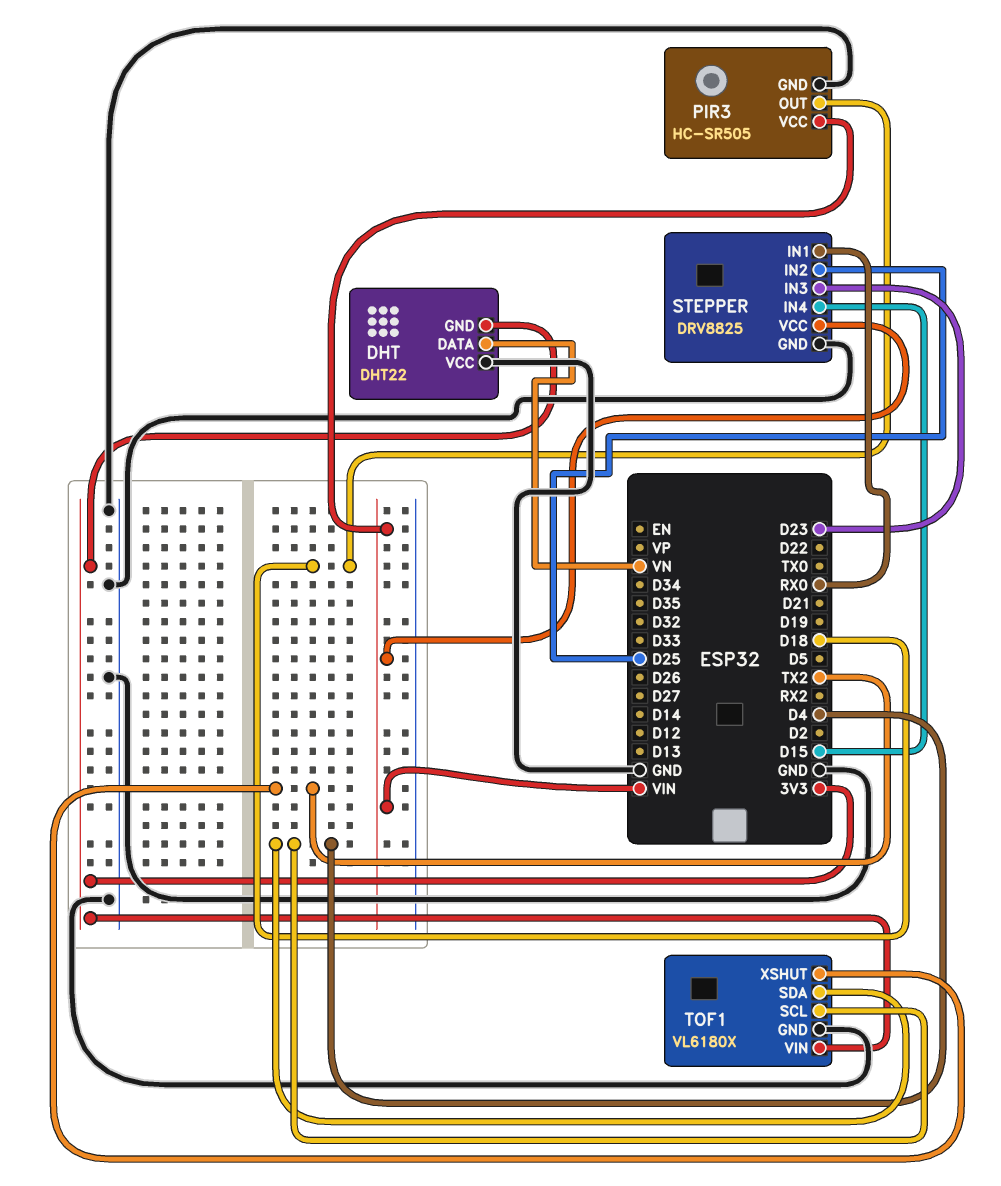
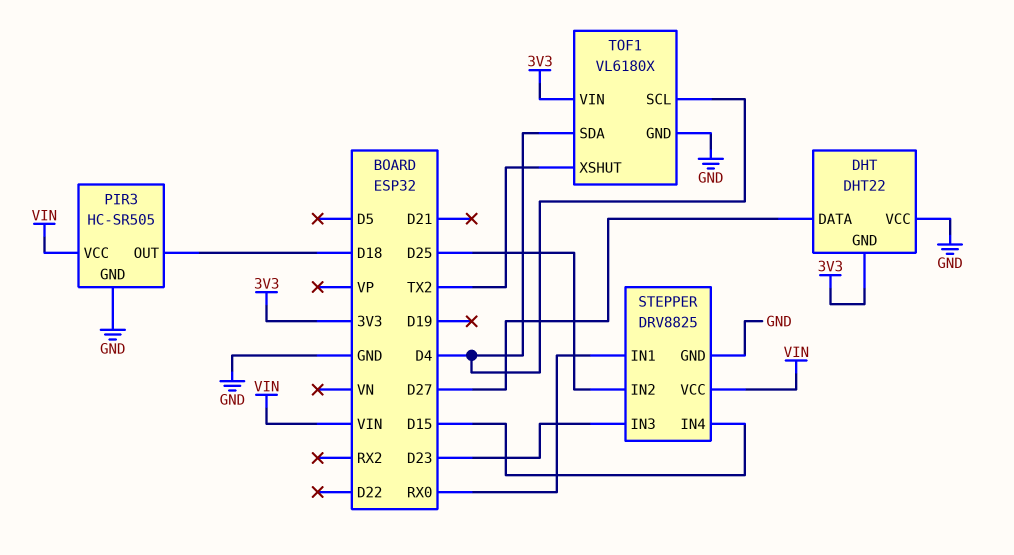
DHT pin DATA: VN -> D27

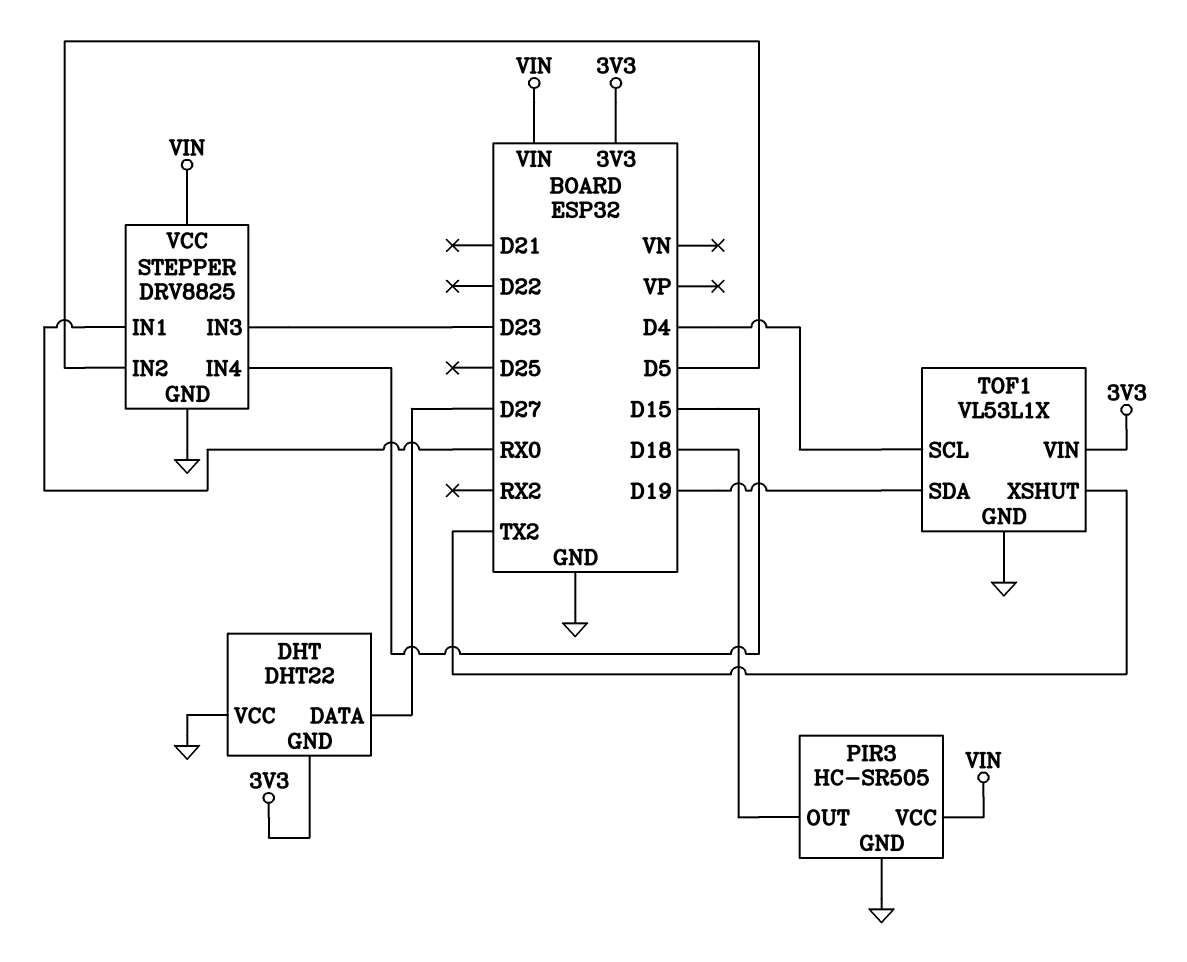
STEPPER pin IN2: D25 -> D5
TOF1: VL6180X -> VL53L1X
TOF1 pin SDA: D4 -> D19

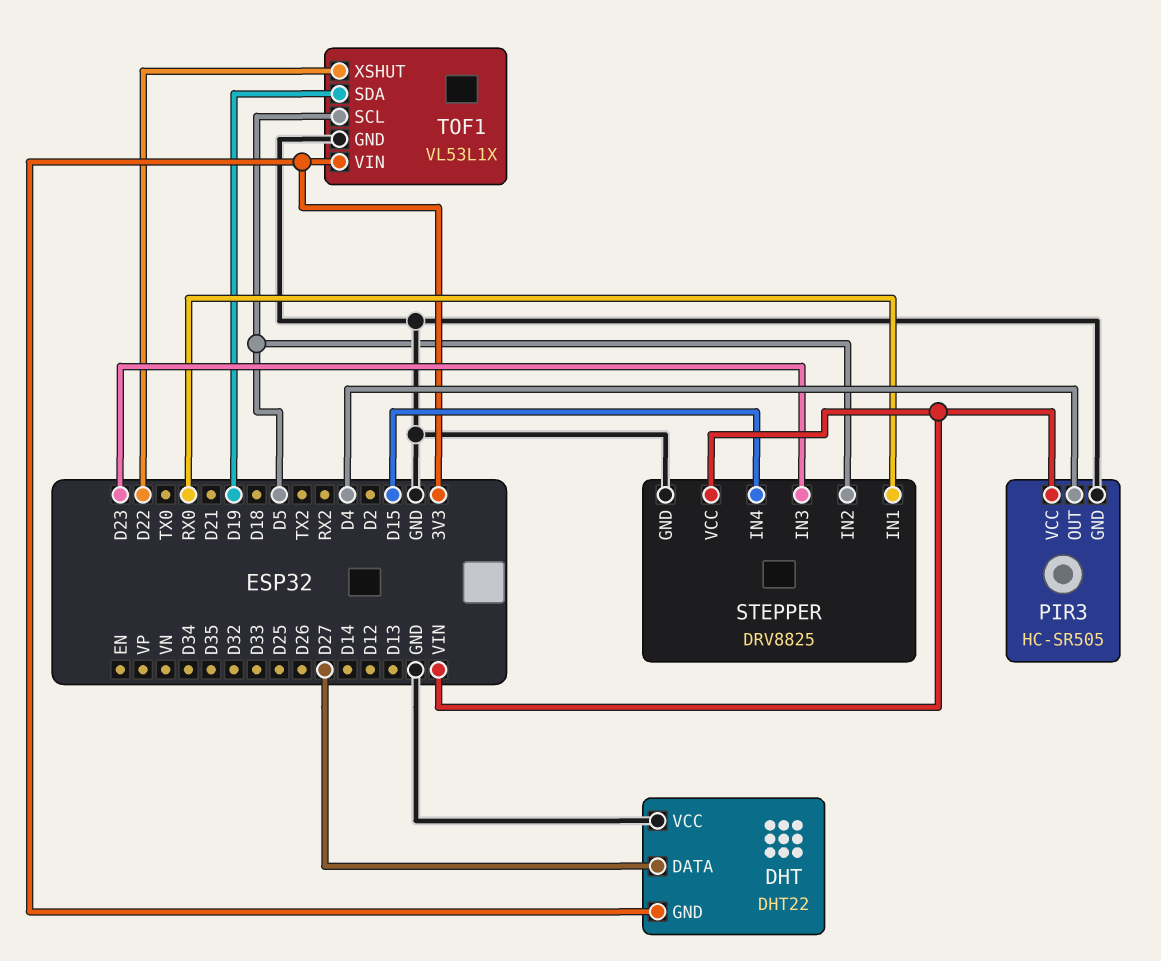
PIR3 pin OUT: D18 -> D4
TOF1 pin SCL: D4 -> D5
TOF1 pin XSHUT: TX2 -> D22

